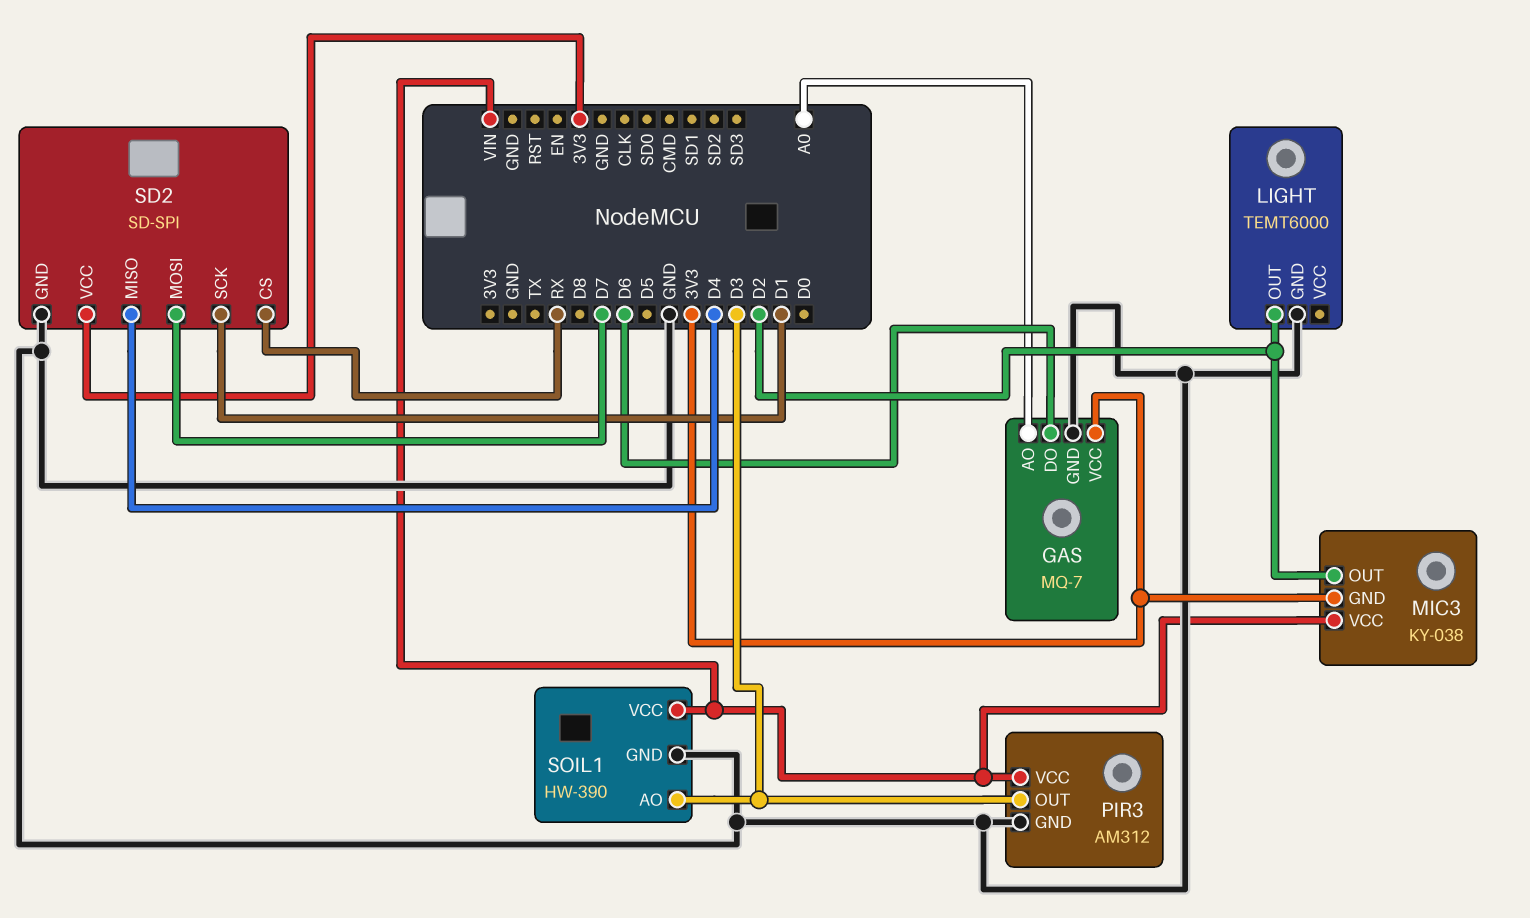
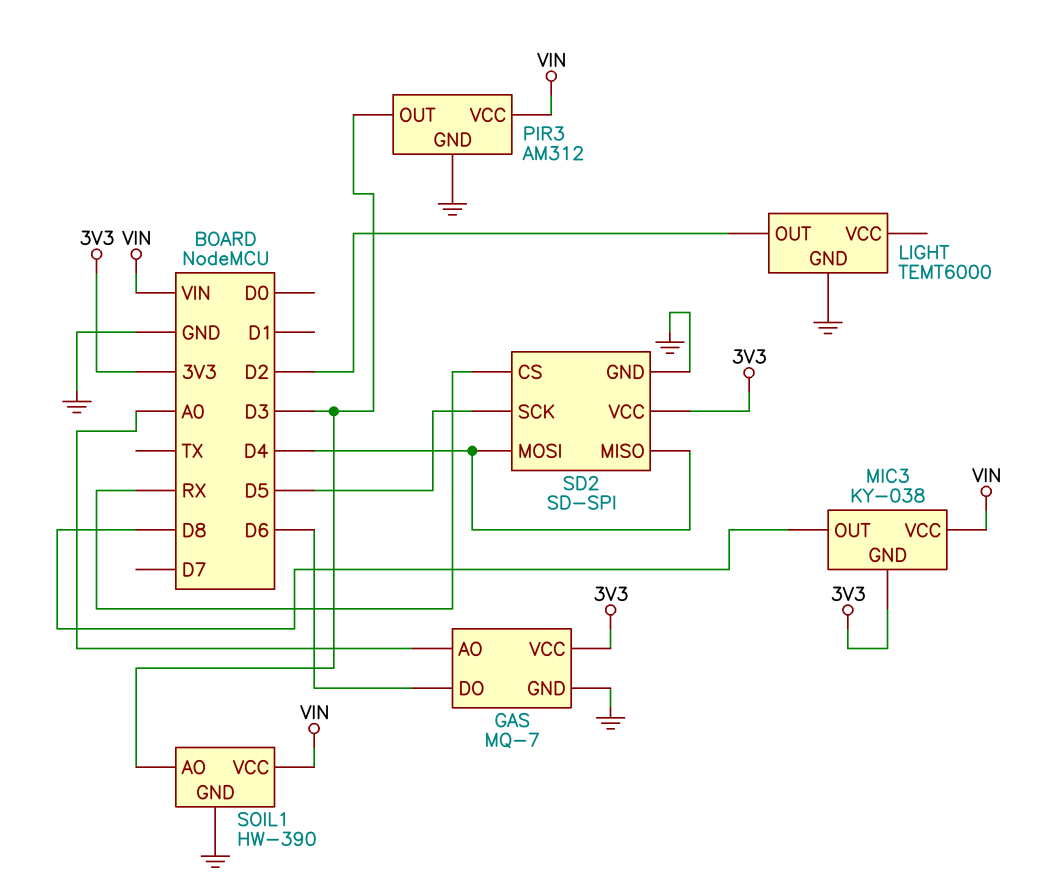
MIC3 pin OUT: D2 -> D8
SD2 pin MOSI: D7 -> D4
SD2 pin SCK: D1 -> D5

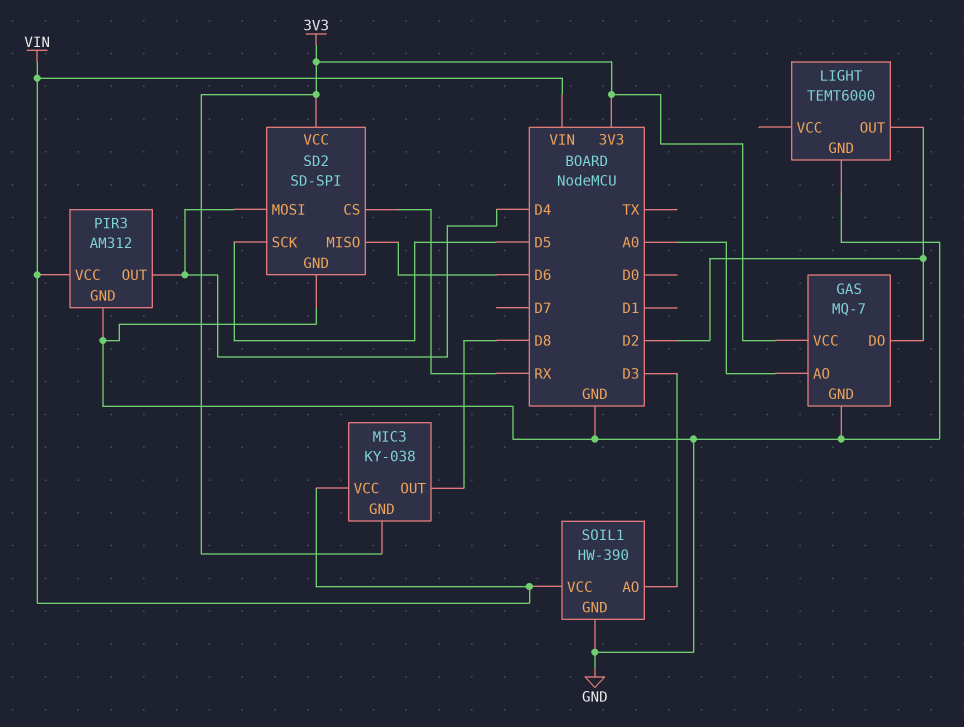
GAS pin DO: D6 -> D2
PIR3 pin OUT: D3 -> D4
SD2 pin MISO: D4 -> D6

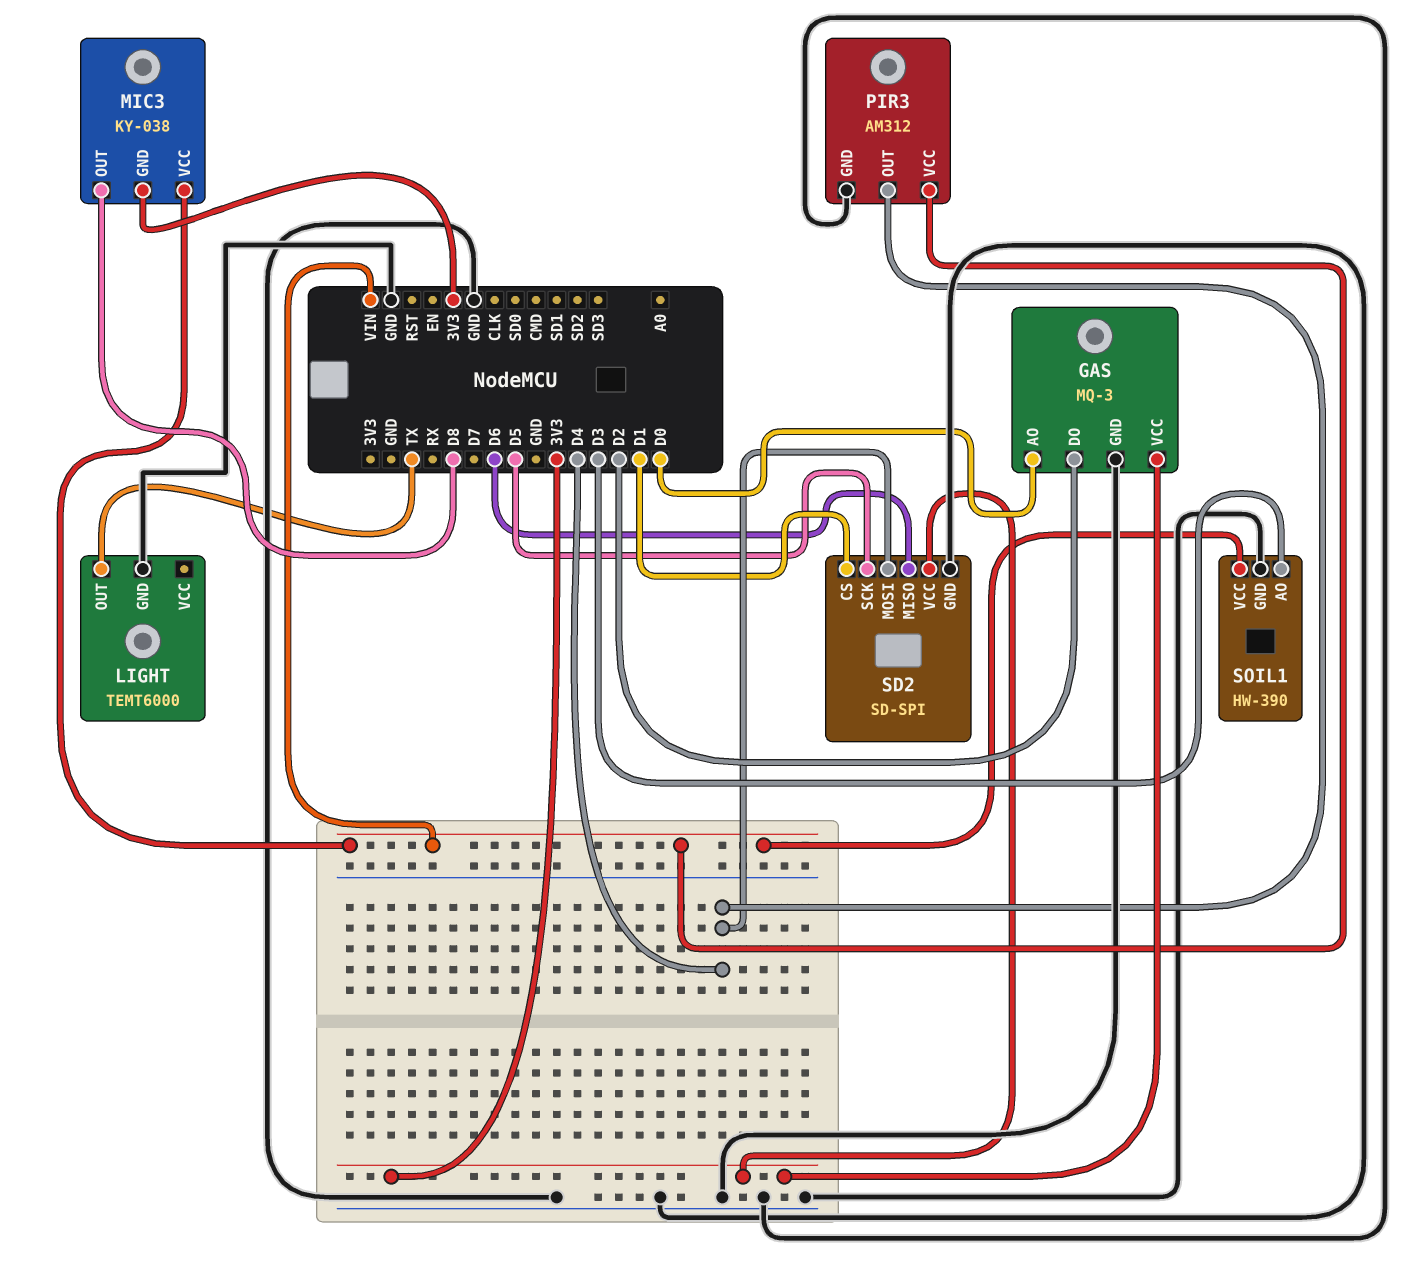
GAS: MQ-7 -> MQ-3
GAS pin AO: A0 -> D0
LIGHT pin OUT: D2 -> TX
SD2 pin CS: RX -> D1

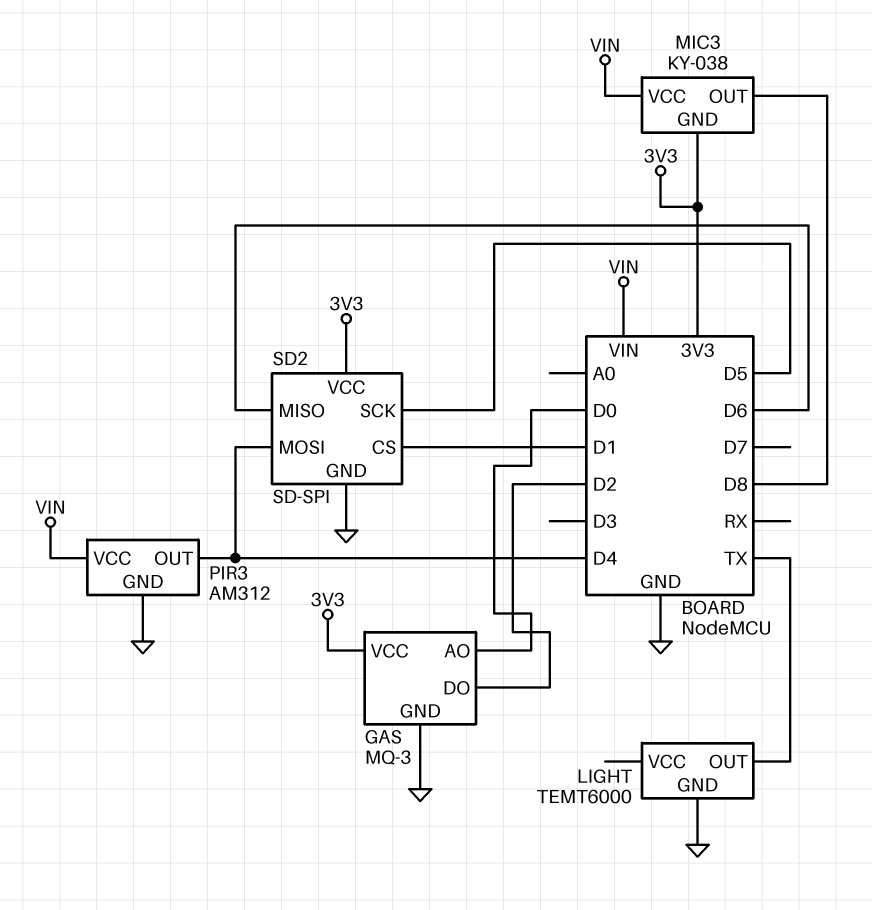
SOIL1: HW-390 -> none
SOIL1 pin AO: D3 -> none
SOIL1 pin GND: GND -> none
SOIL1 pin VCC: VIN -> none

